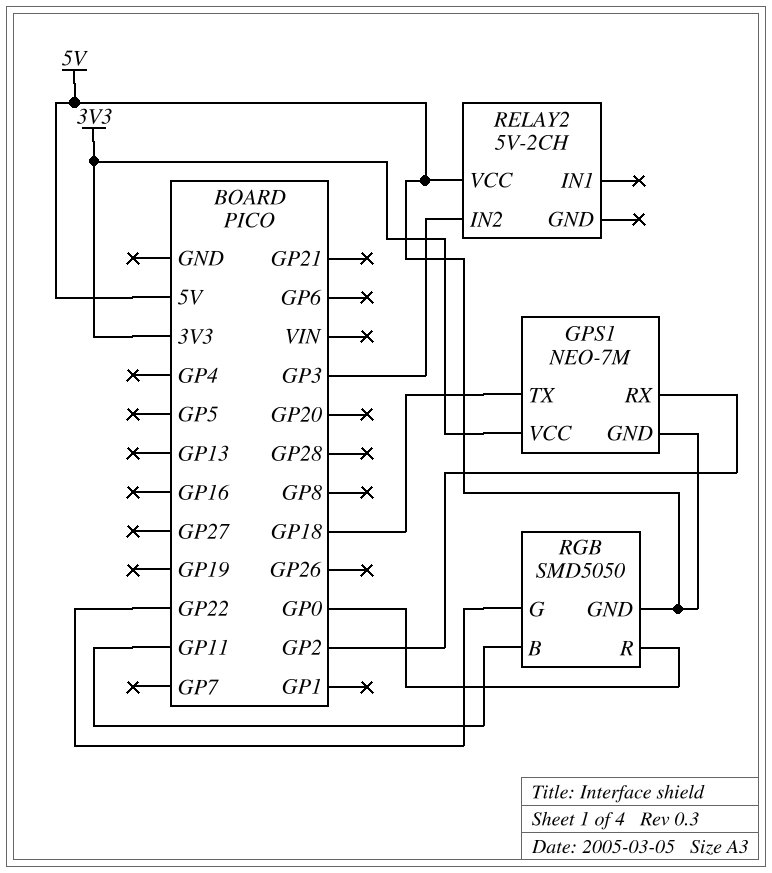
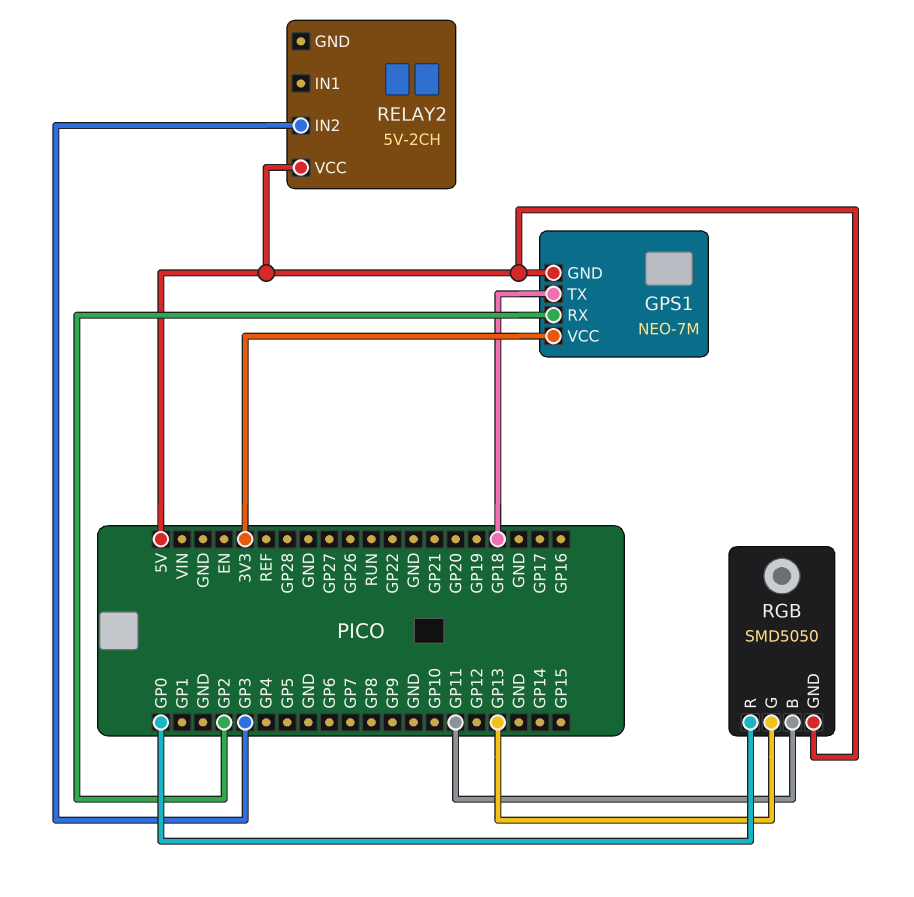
RGB pin G: GP22 -> GP13

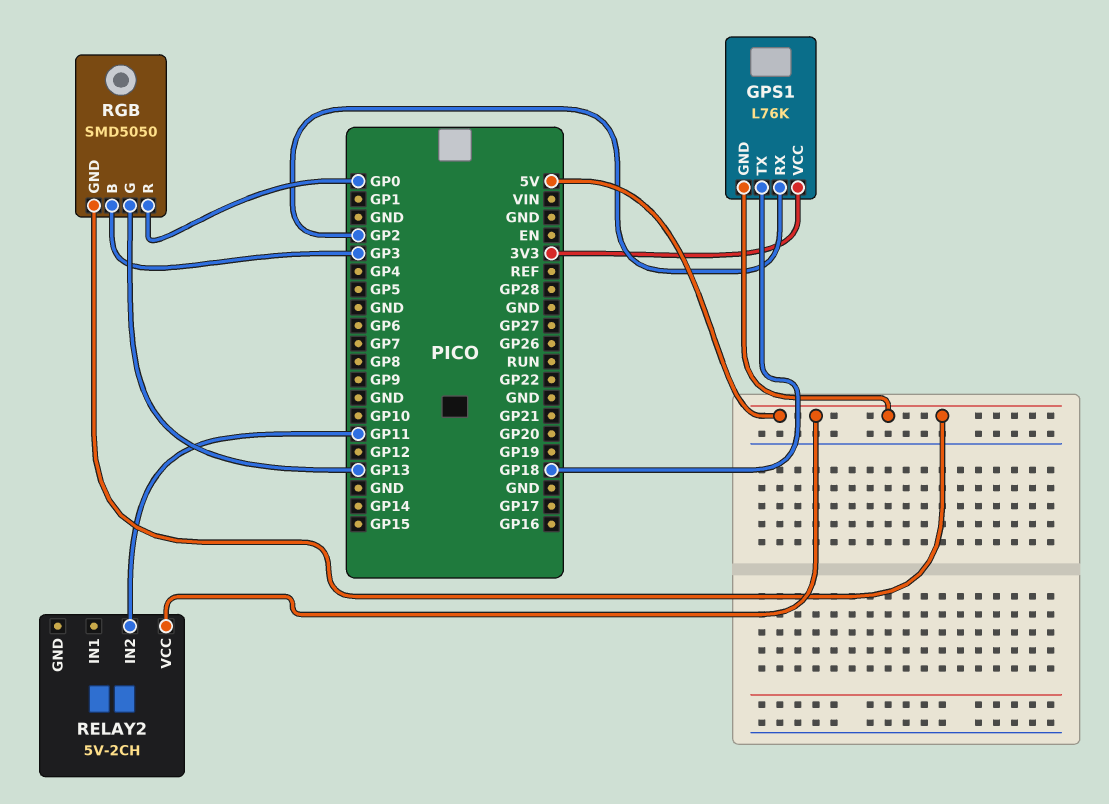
GPS1: NEO-7M -> L76K
RELAY2 pin IN2: GP3 -> GP11
RGB pin B: GP11 -> GP3

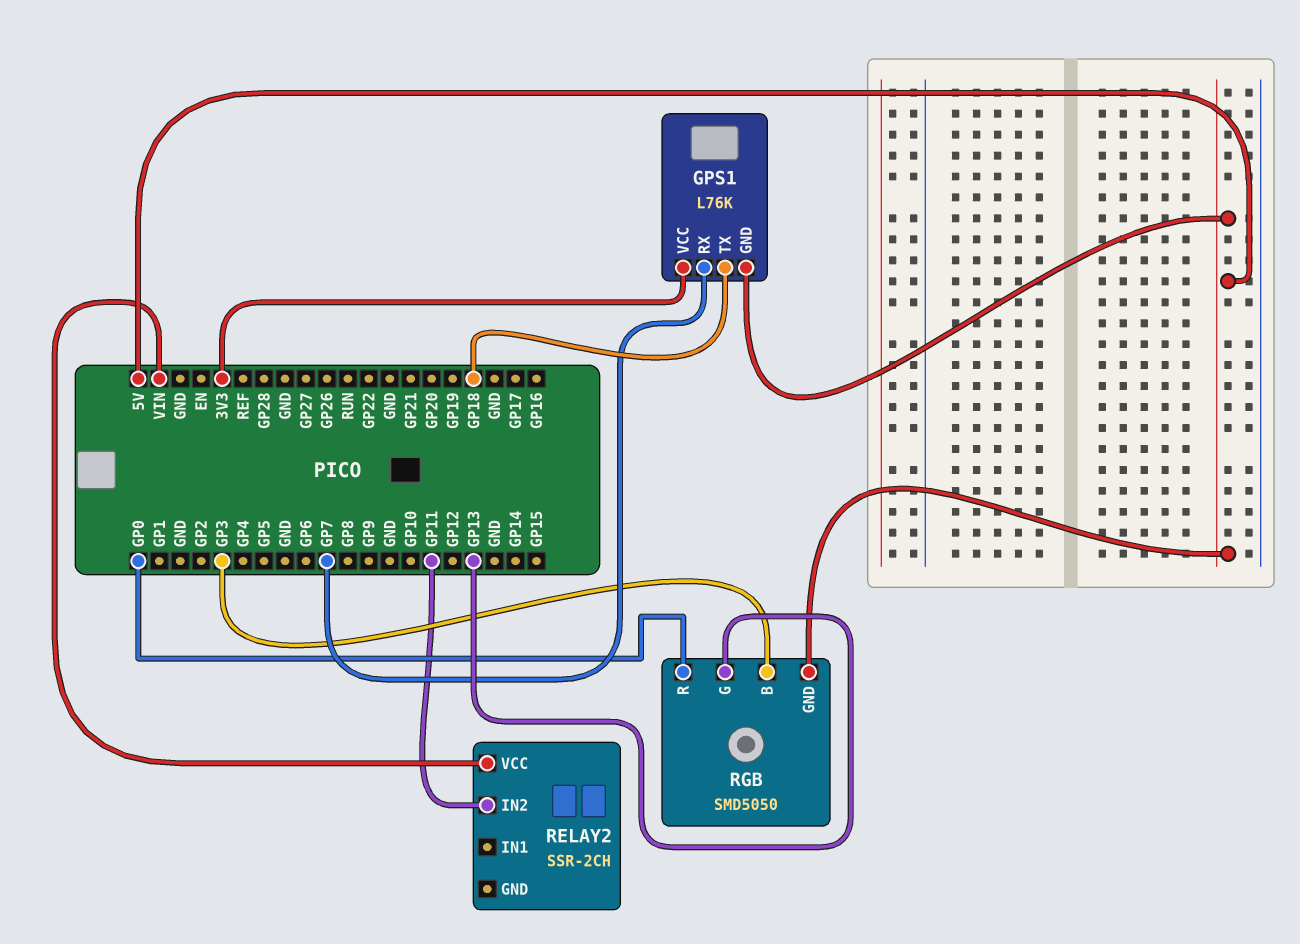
GPS1 pin RX: GP2 -> GP7
RELAY2: 5V-2CH -> SSR-2CH
RELAY2 pin VCC: 5V -> VIN

